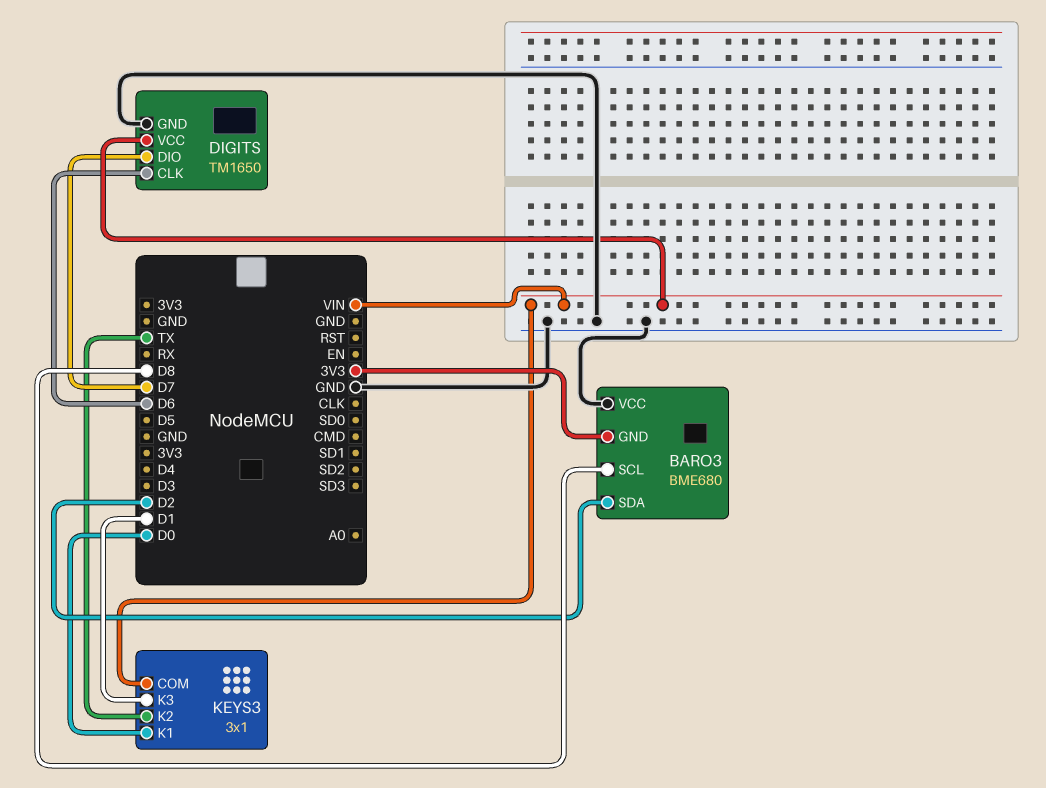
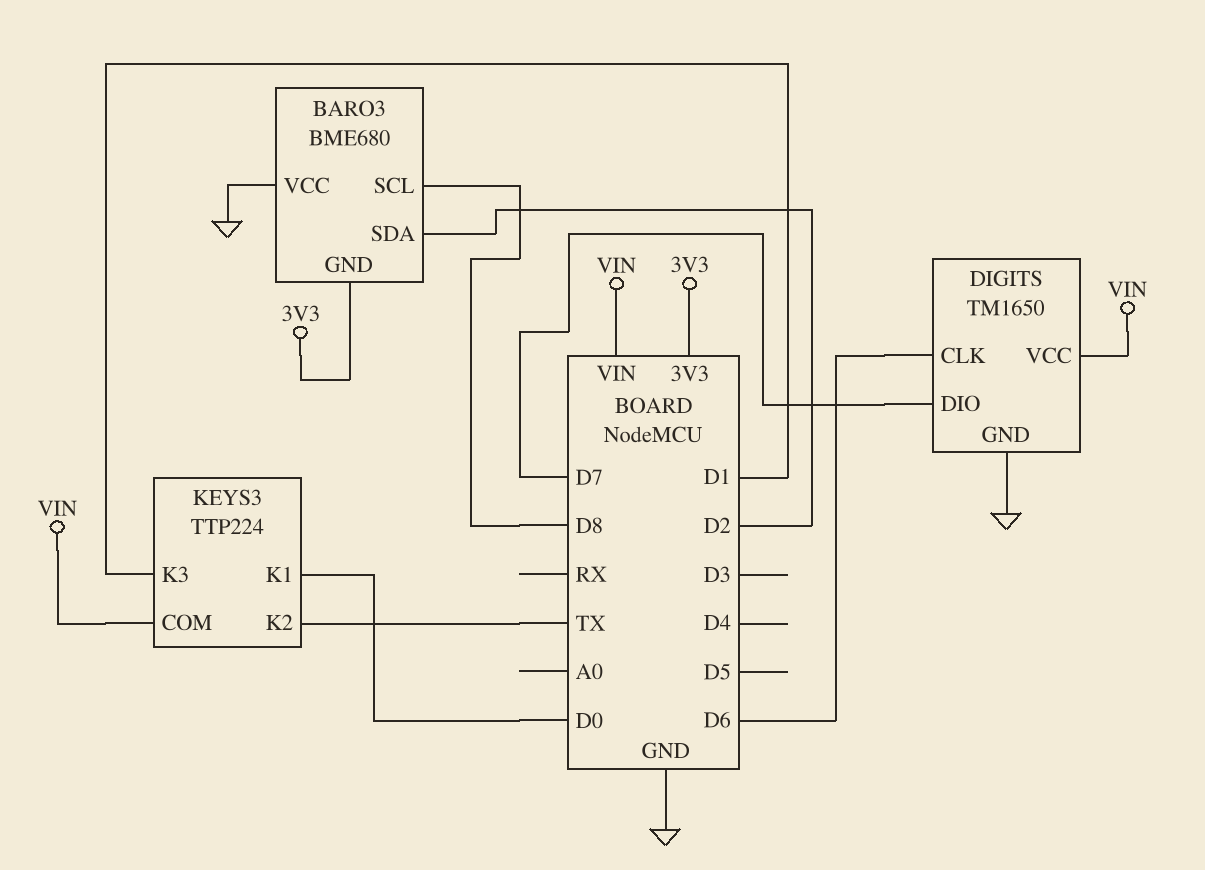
KEYS3: 3x1 -> TTP224

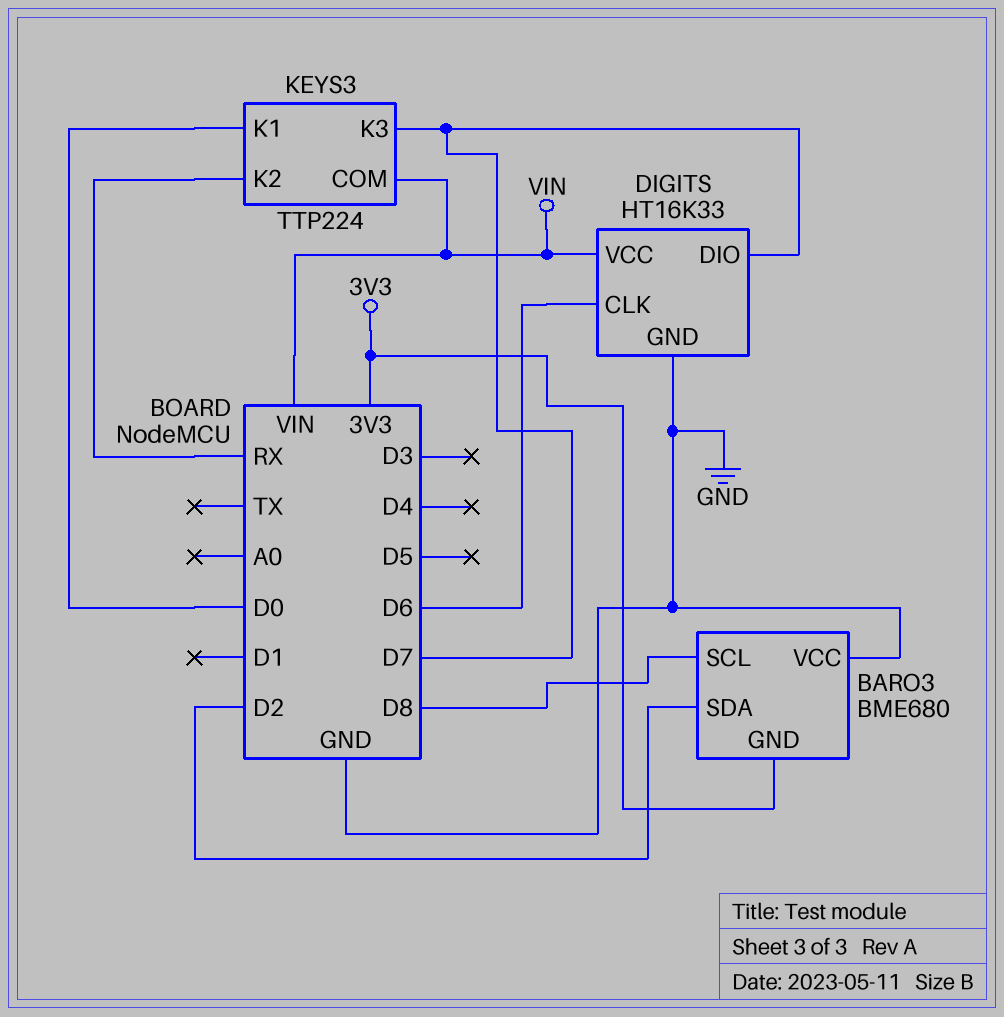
DIGITS: TM1650 -> HT16K33
KEYS3 pin K2: TX -> RX
KEYS3 pin K3: D1 -> D7

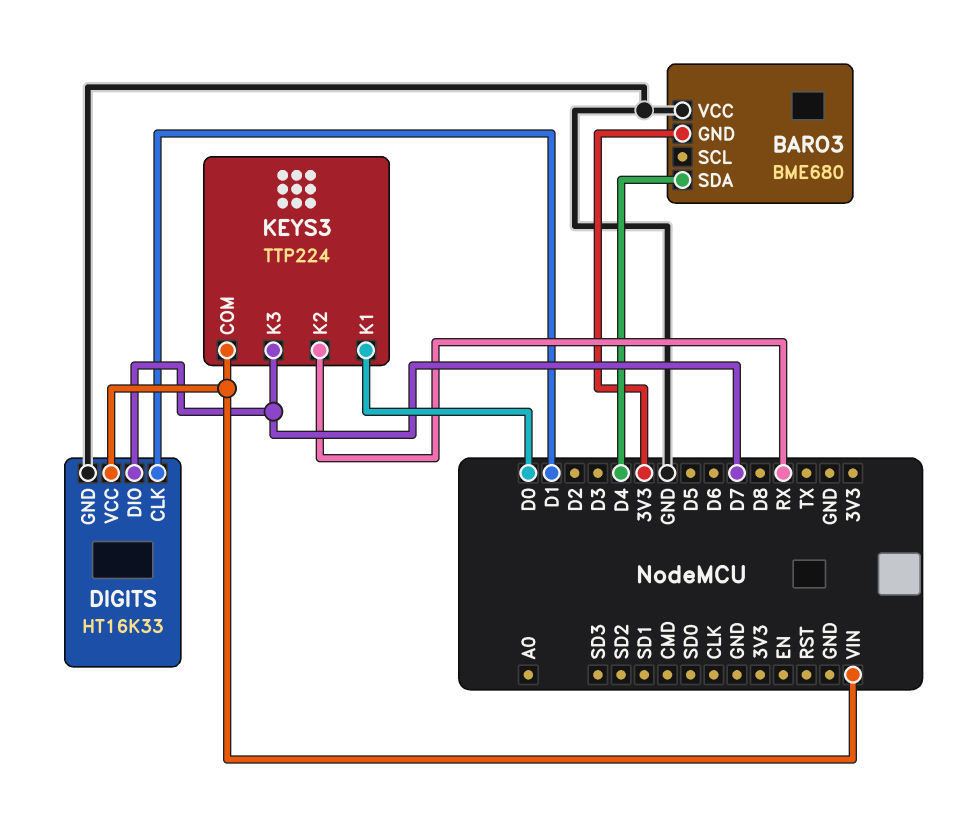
BARO3 pin SCL: D8 -> none
BARO3 pin SDA: D2 -> D4
DIGITS pin CLK: D6 -> D1

